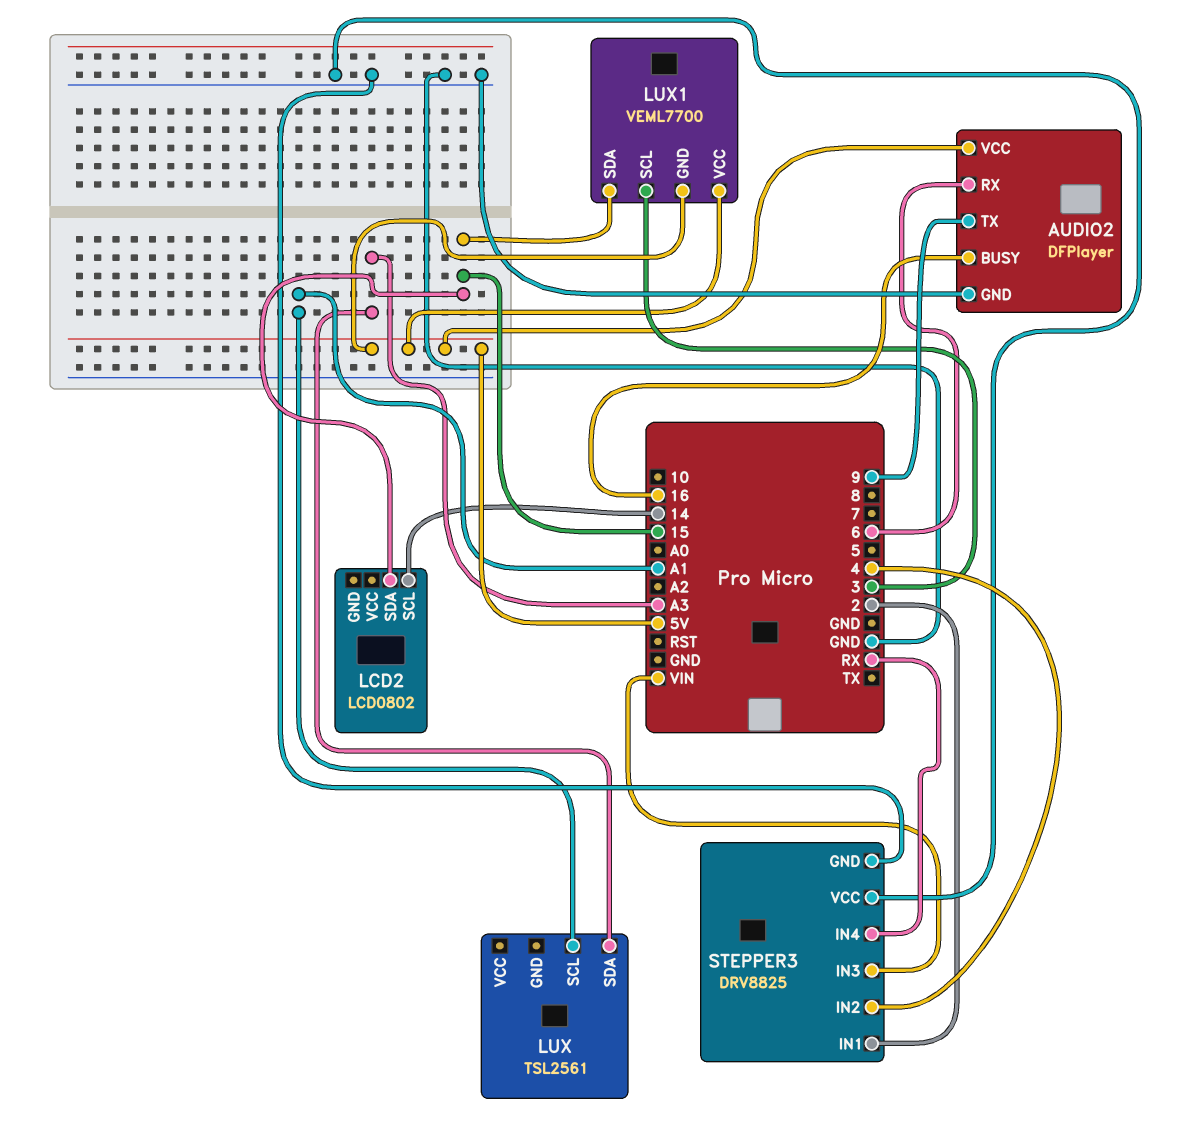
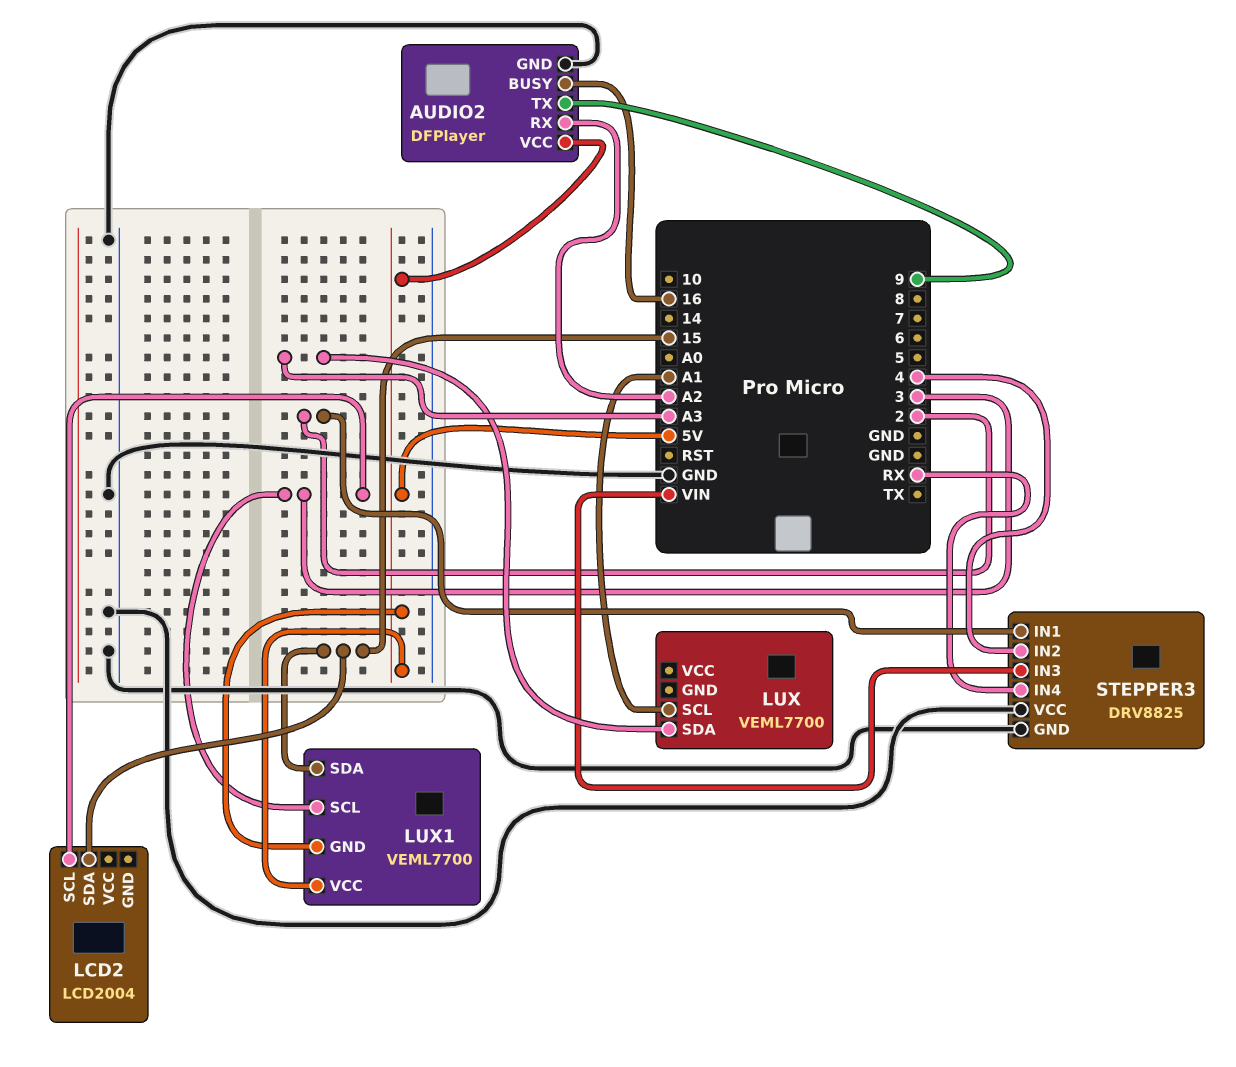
AUDIO2 pin RX: 6 -> A2
LCD2: LCD0802 -> LCD2004
LCD2 pin SCL: 14 -> 3
LUX: TSL2561 -> VEML7700

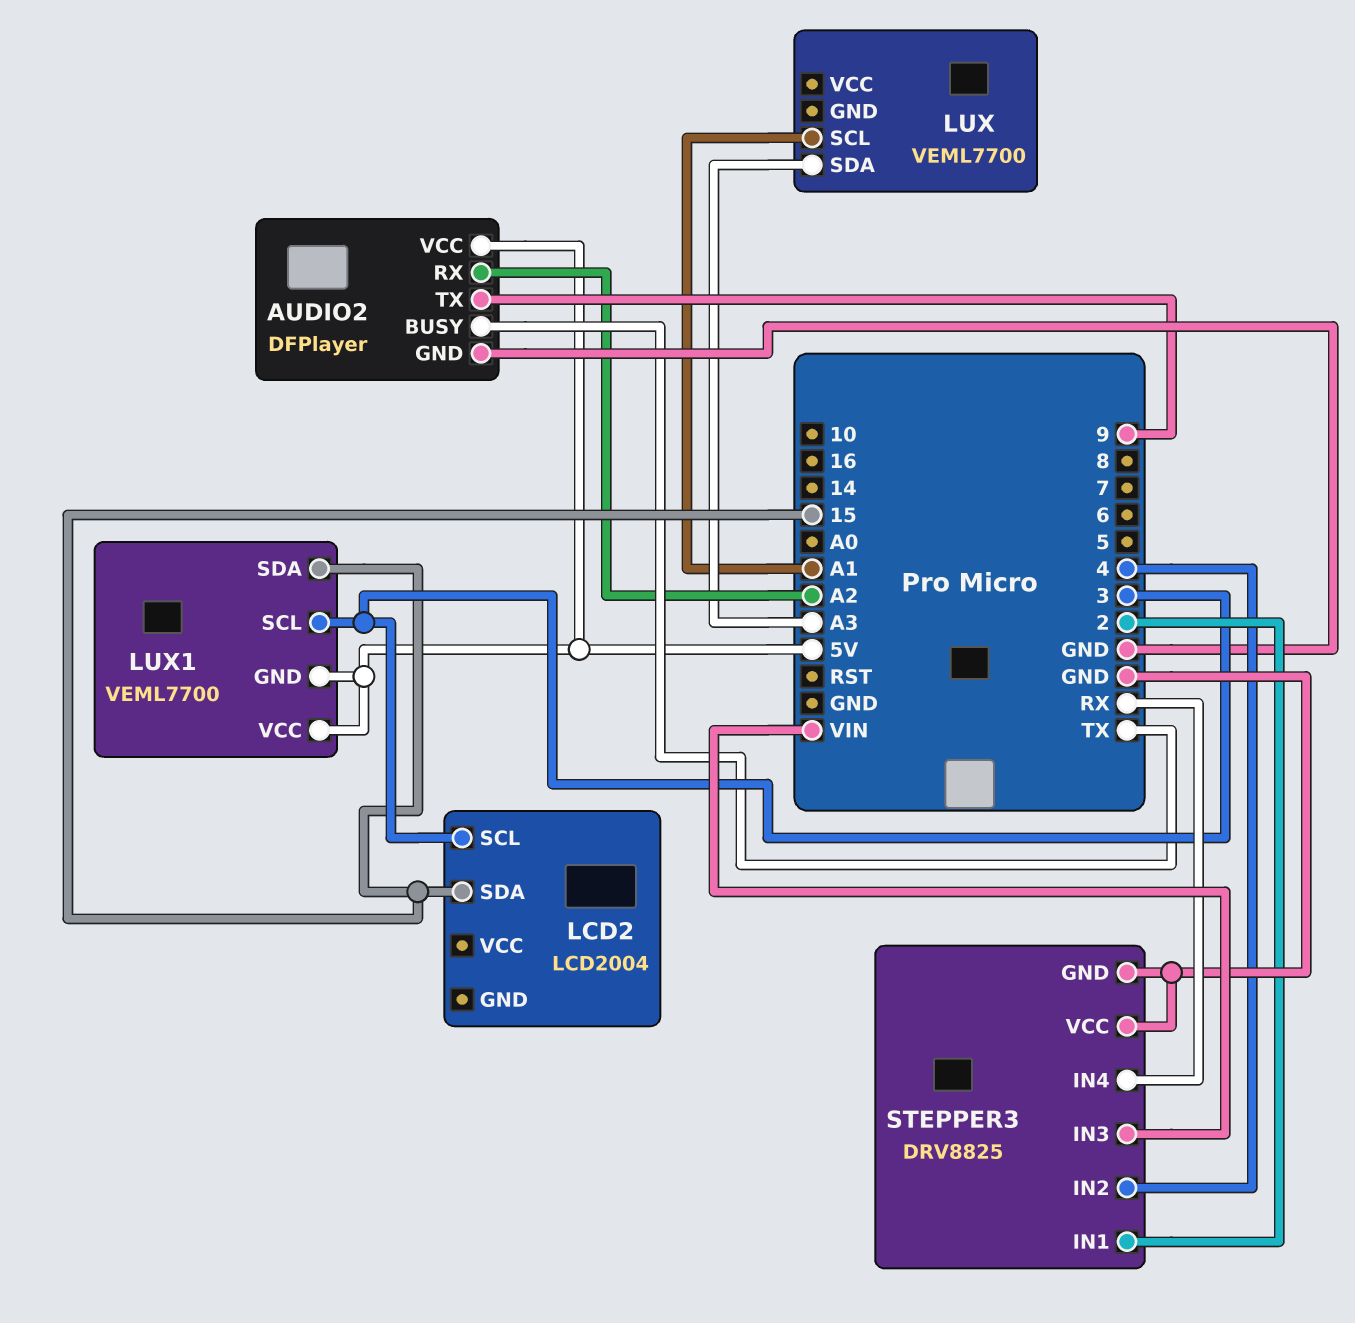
AUDIO2 pin BUSY: 16 -> TX

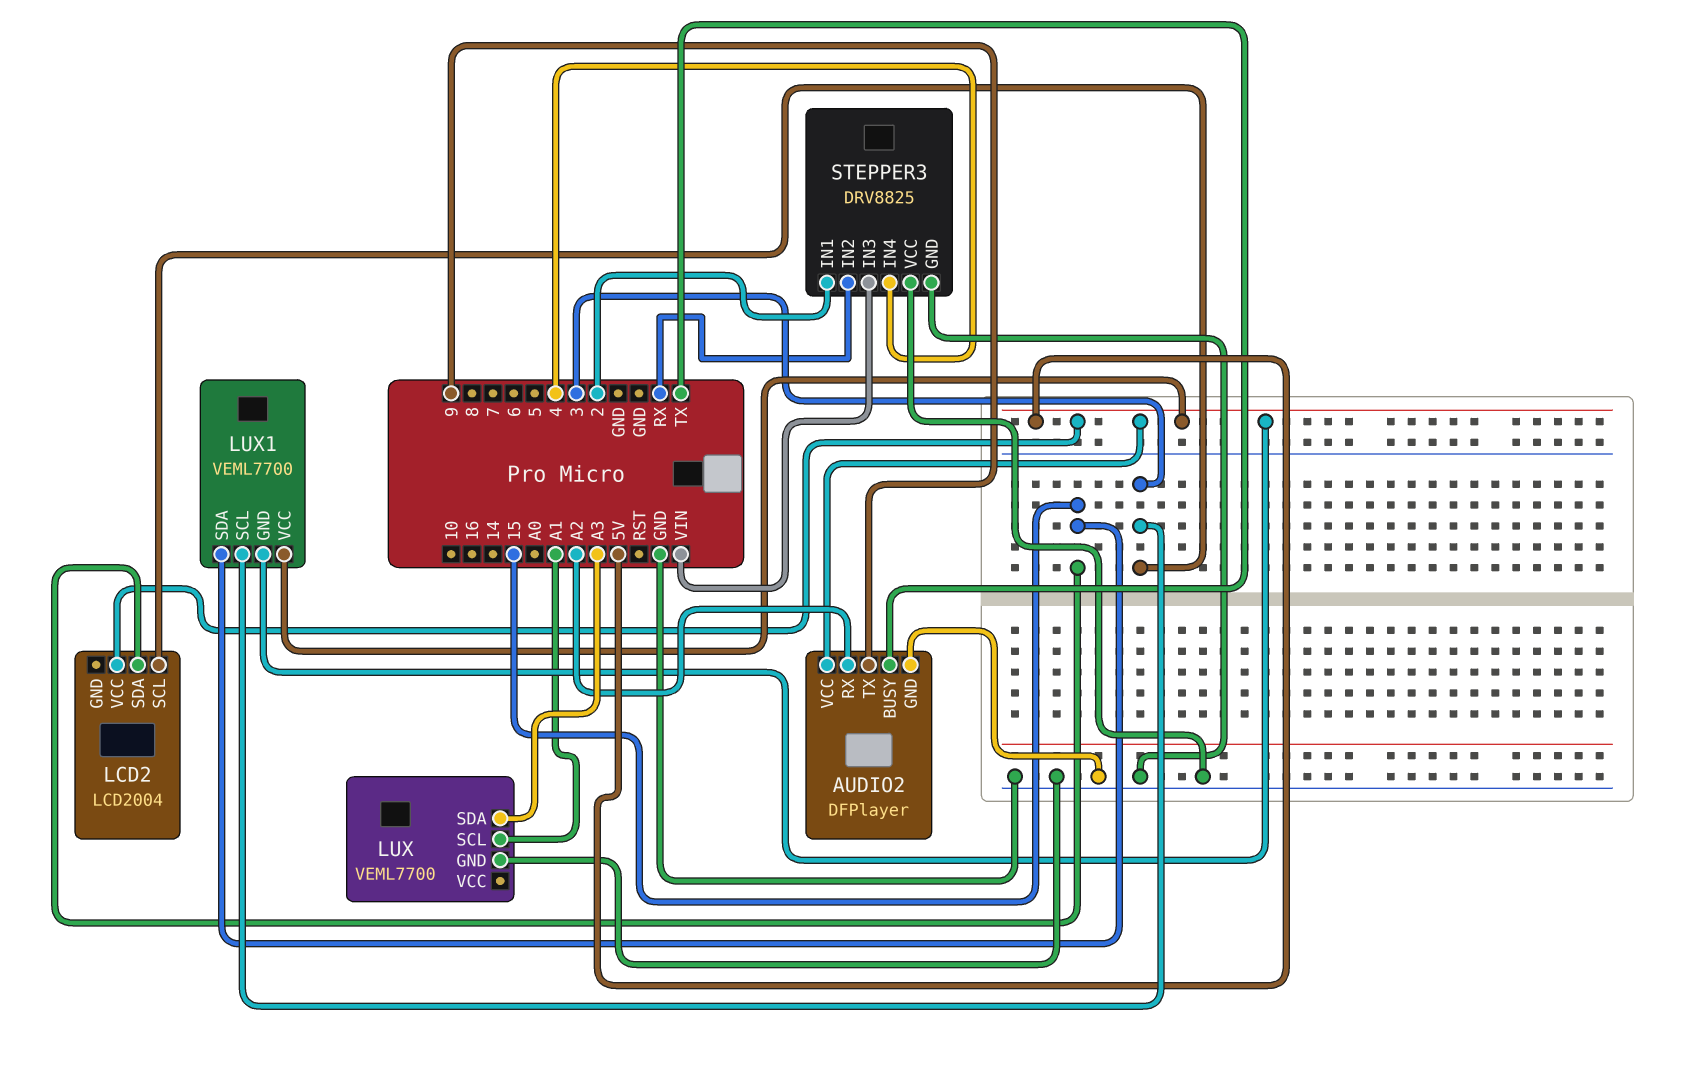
LCD2 pin VCC: none -> 5V
LUX pin GND: none -> GND
STEPPER3 pin IN2: 4 -> RX
STEPPER3 pin IN4: RX -> 4

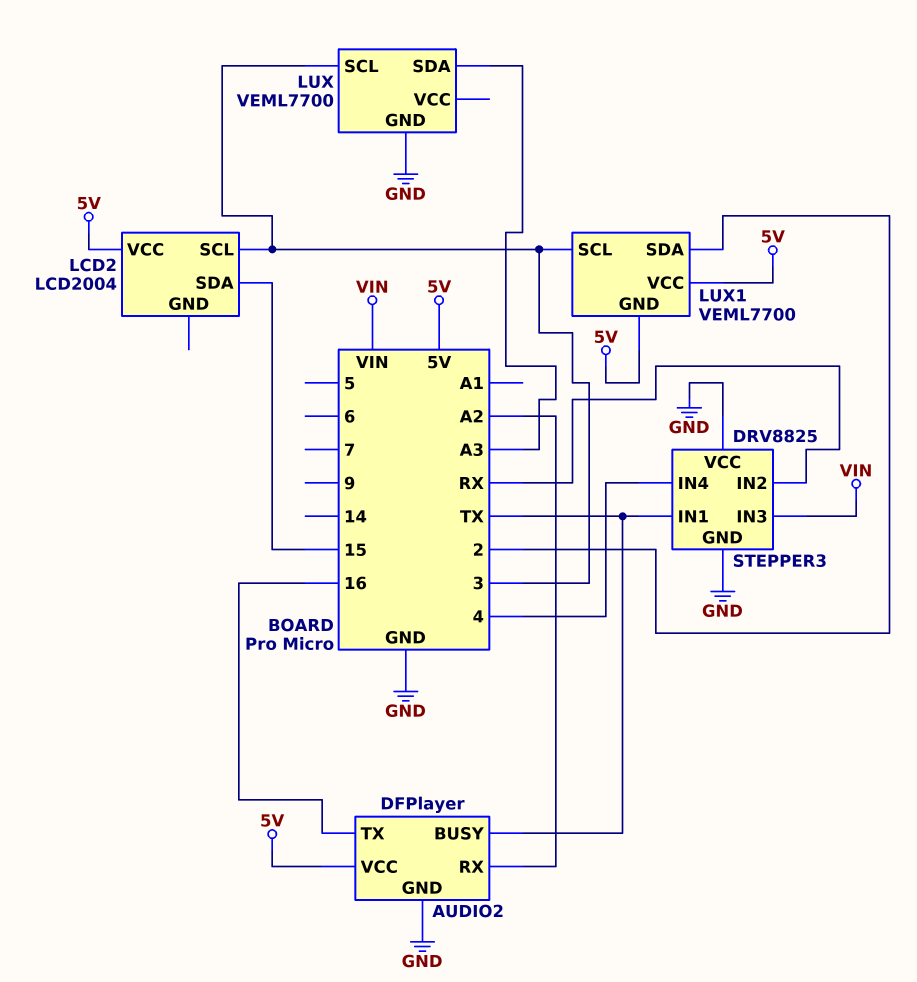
AUDIO2 pin TX: 9 -> 16
LUX pin SCL: A1 -> 3
LUX1 pin SDA: 15 -> 2
STEPPER3 pin IN1: 2 -> TX

